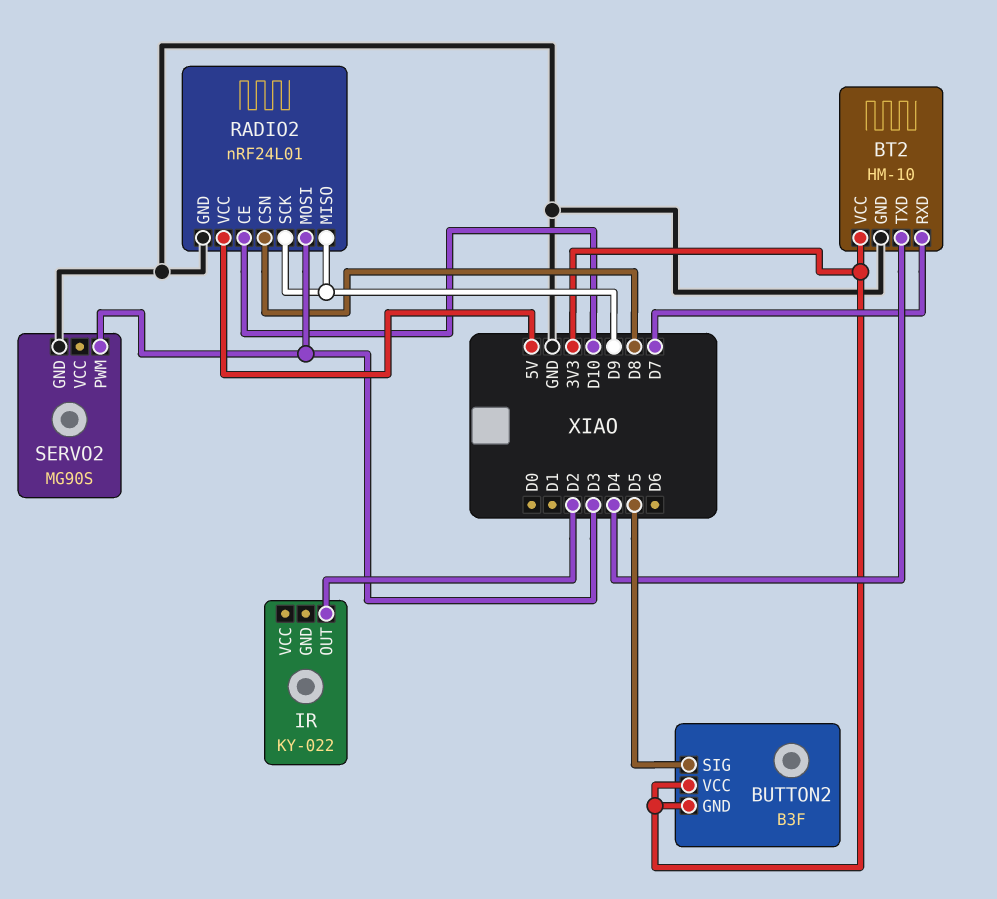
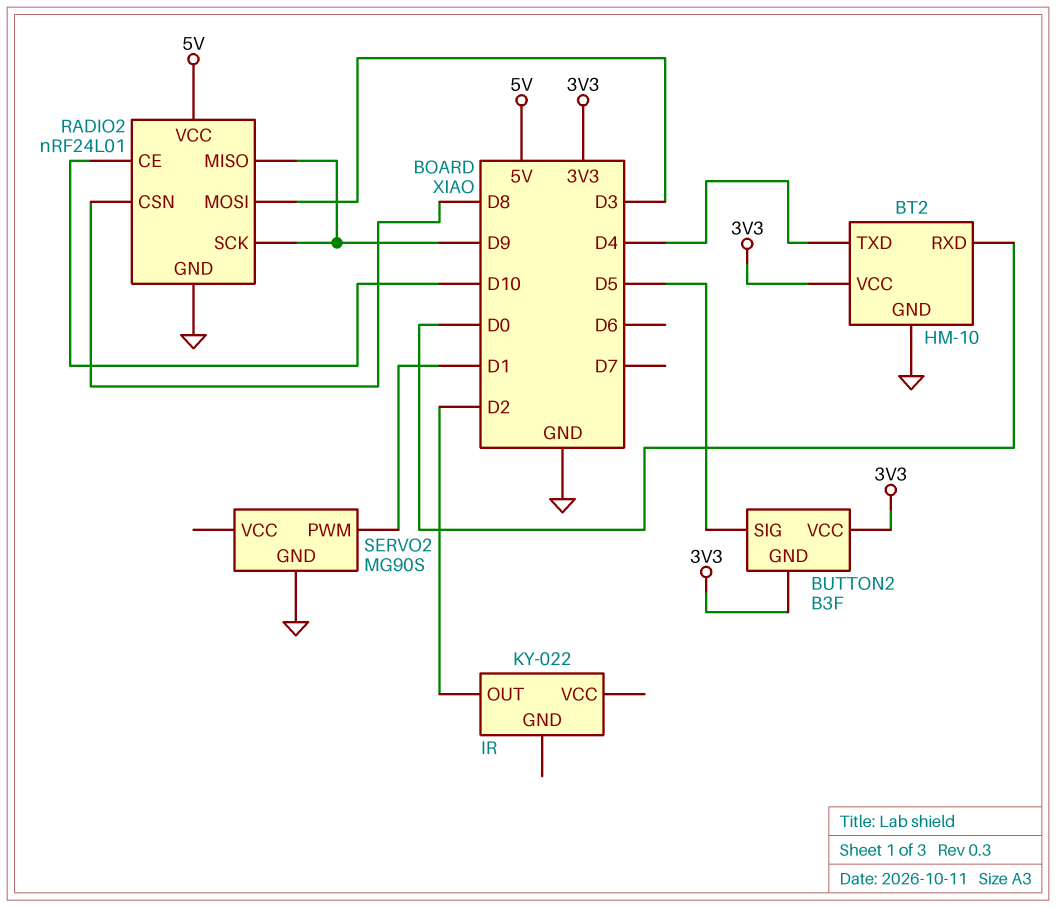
BT2 pin RXD: D7 -> D0
SERVO2 pin PWM: D3 -> D1

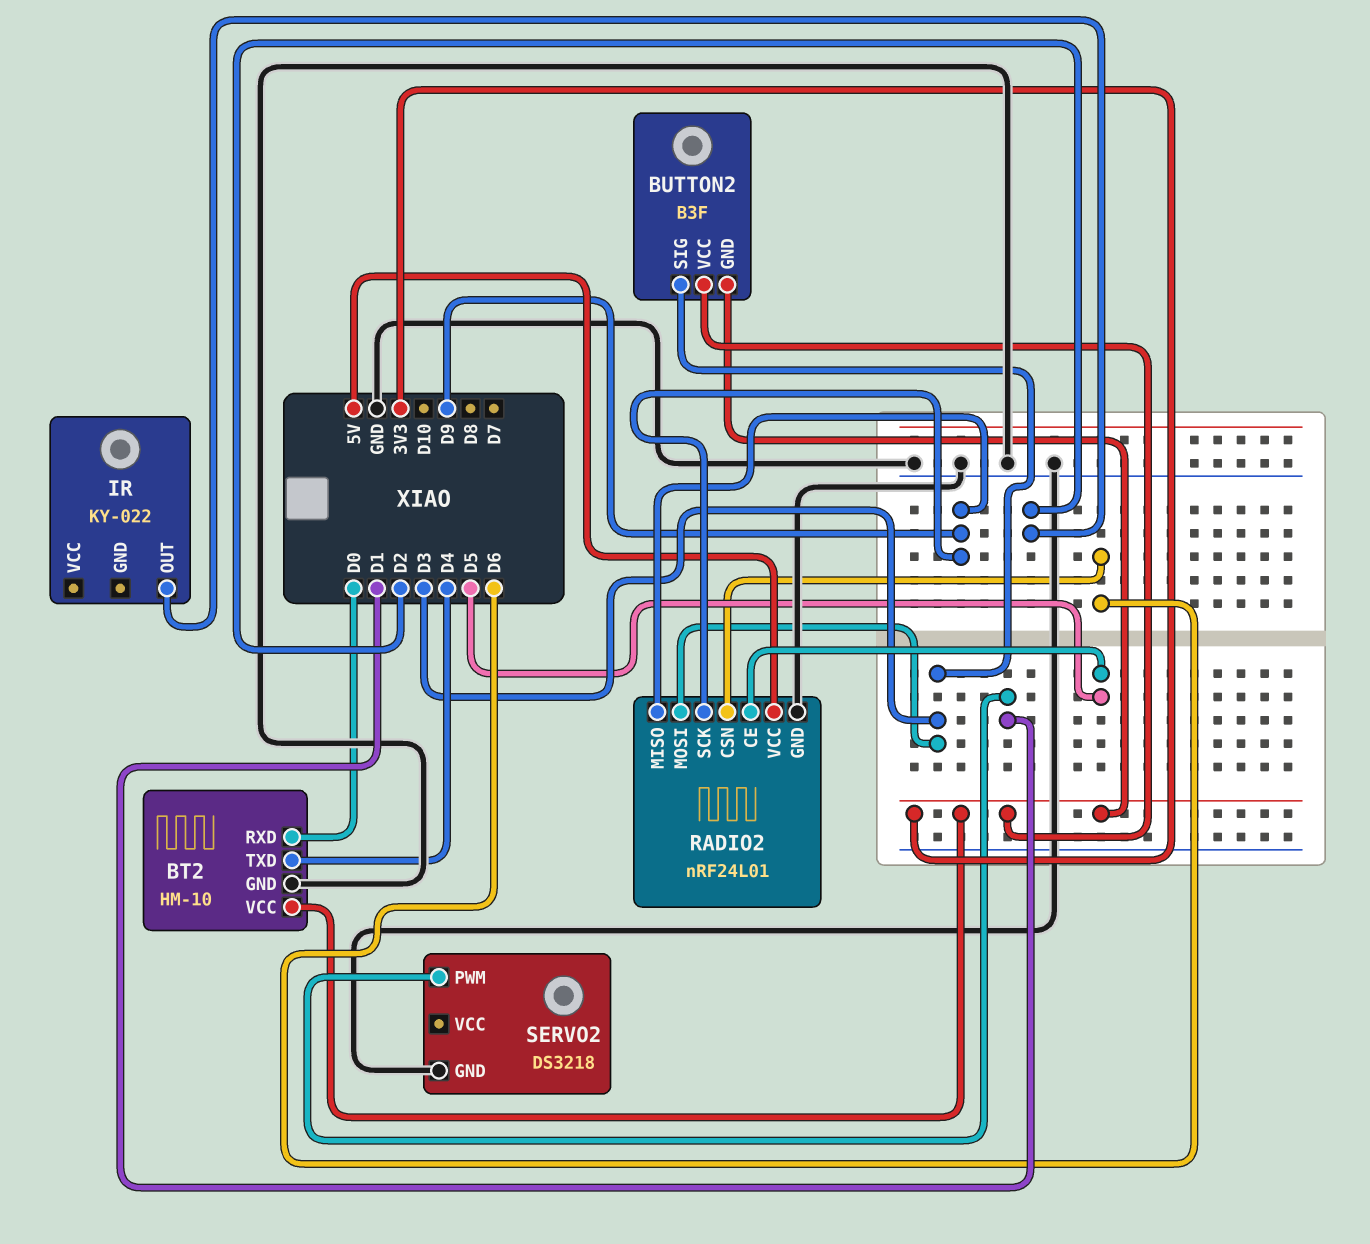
BUTTON2 pin SIG: D5 -> D3
RADIO2 pin CE: D10 -> D5
RADIO2 pin CSN: D8 -> D6
SERVO2: MG90S -> DS3218

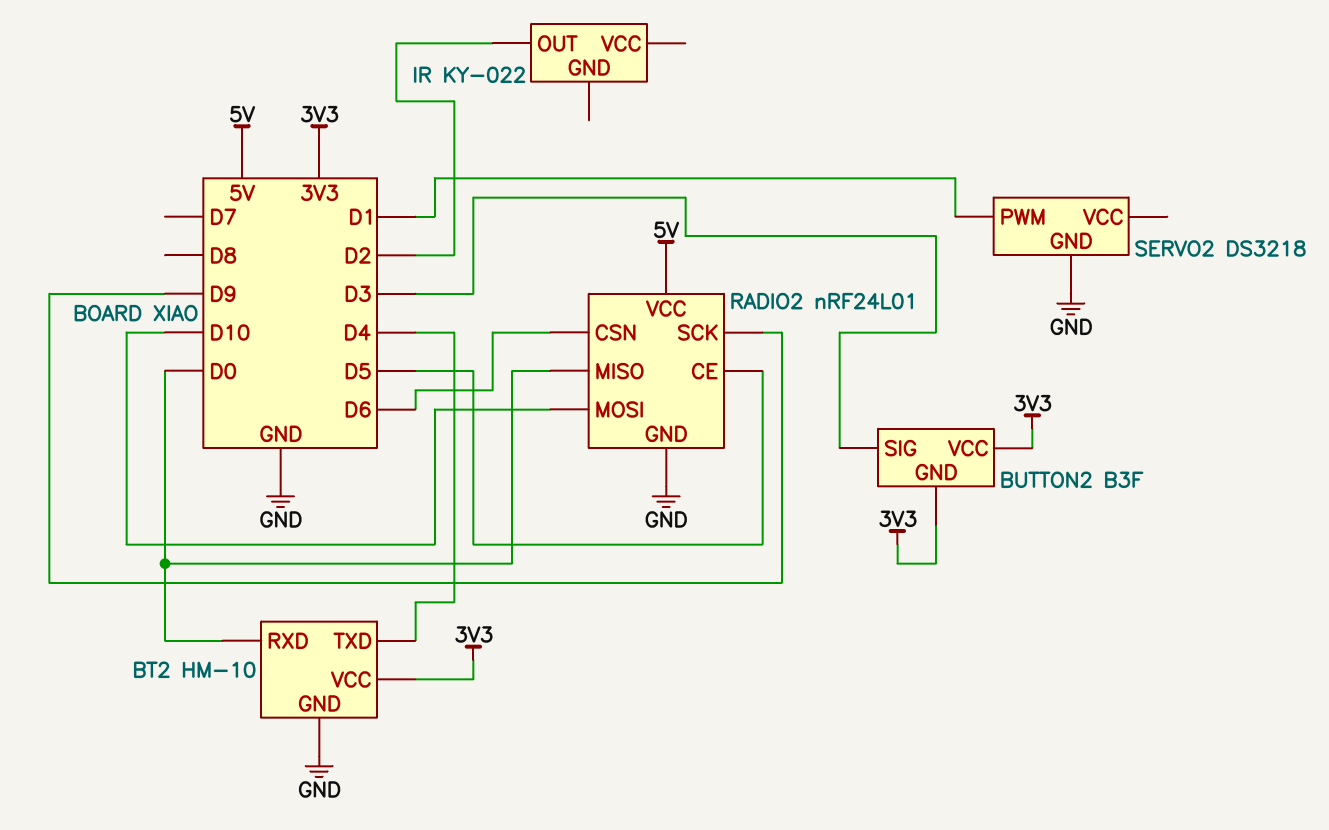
RADIO2 pin MISO: D9 -> D0
RADIO2 pin MOSI: D3 -> D10

